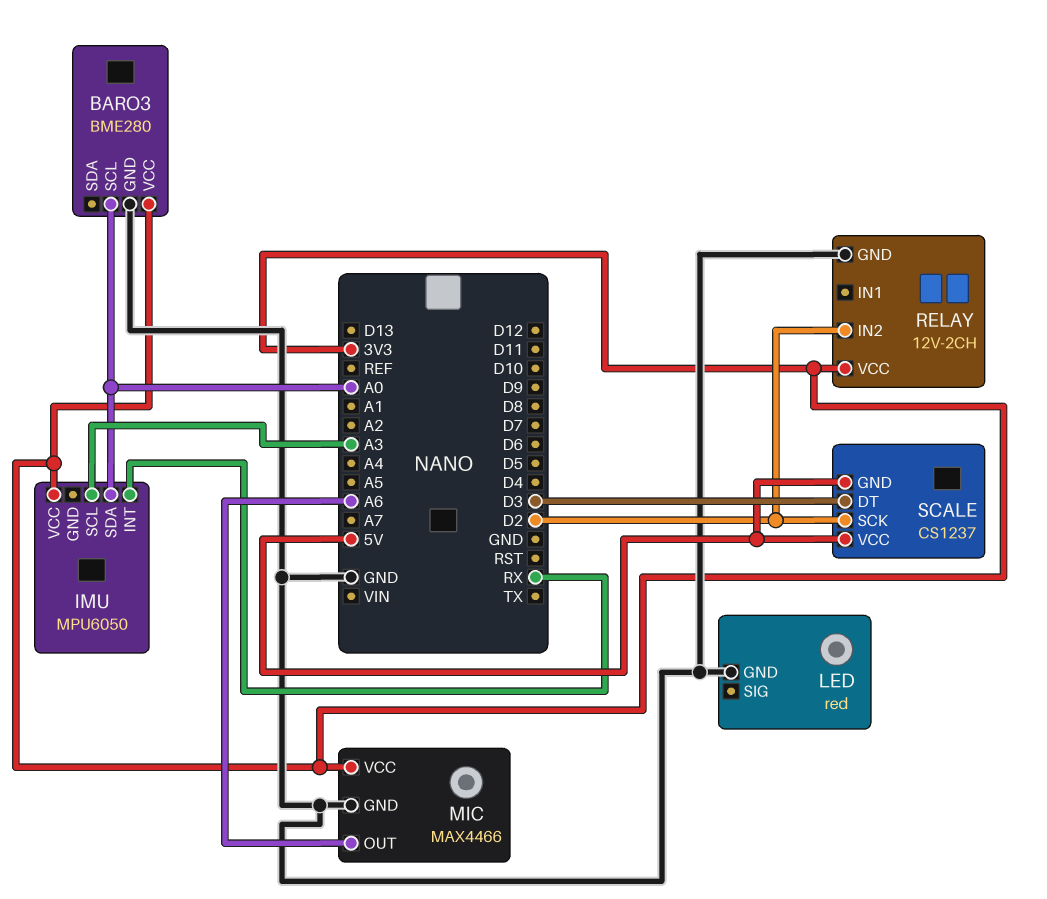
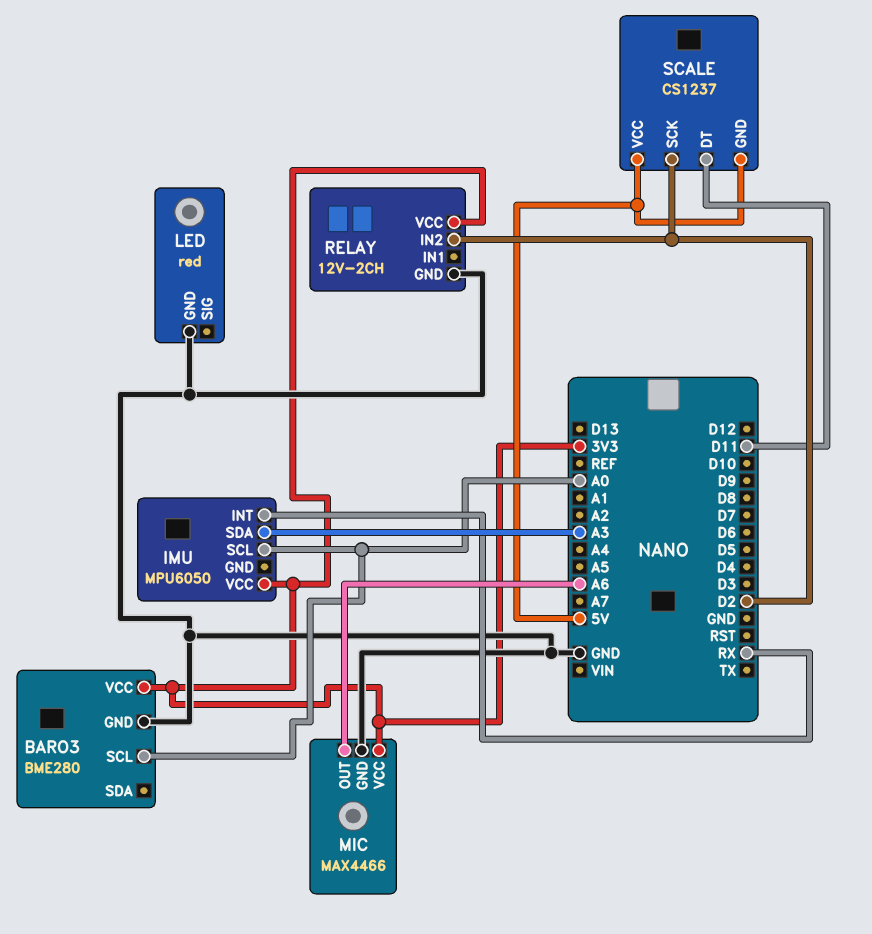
IMU pin SCL: A3 -> A0
IMU pin SDA: A0 -> A3
SCALE pin DT: D3 -> D11

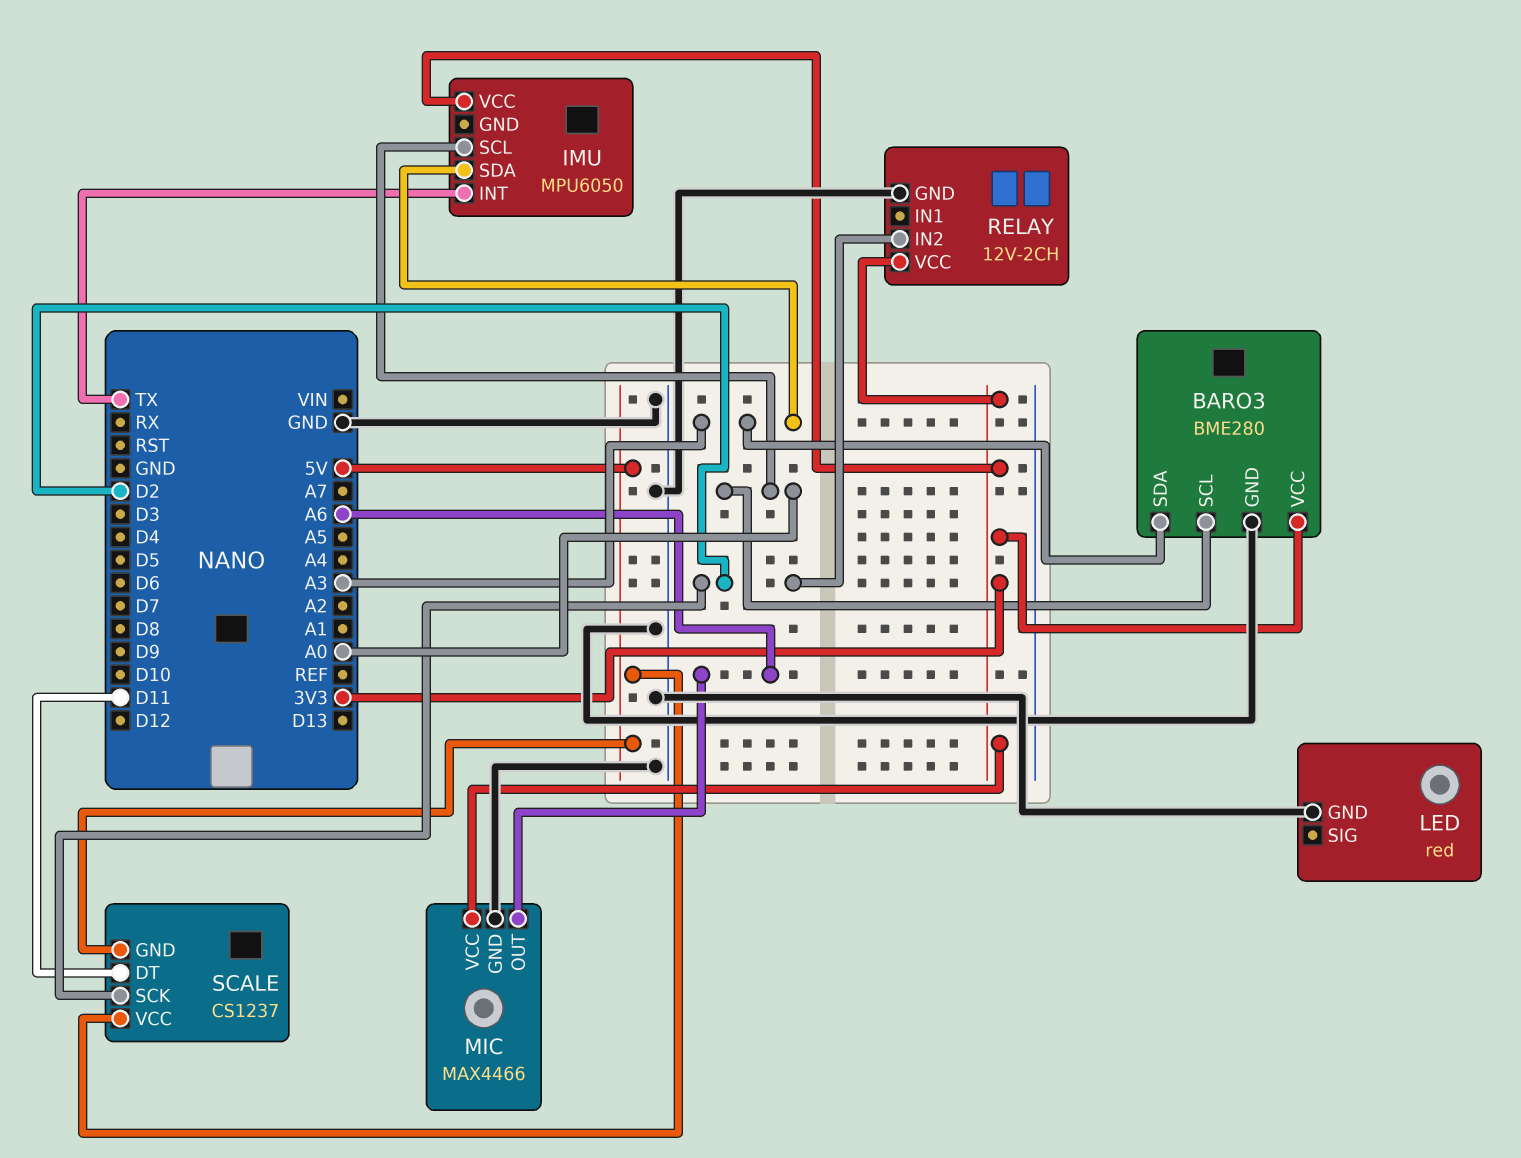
BARO3 pin SDA: none -> A3
IMU pin INT: RX -> TX

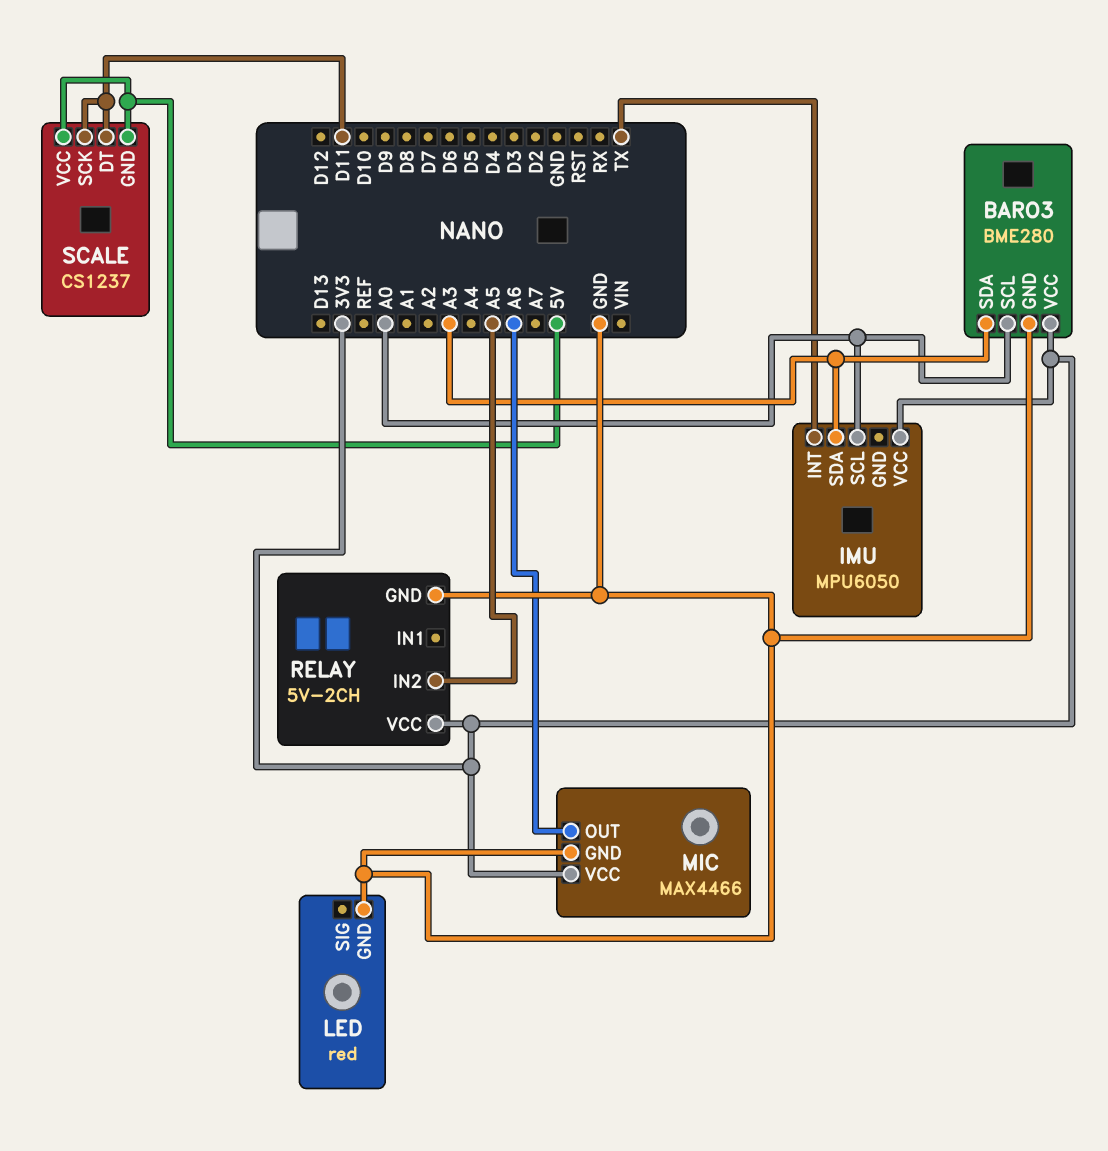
RELAY: 12V-2CH -> 5V-2CH
RELAY pin IN2: D2 -> A5
SCALE pin SCK: D2 -> D11

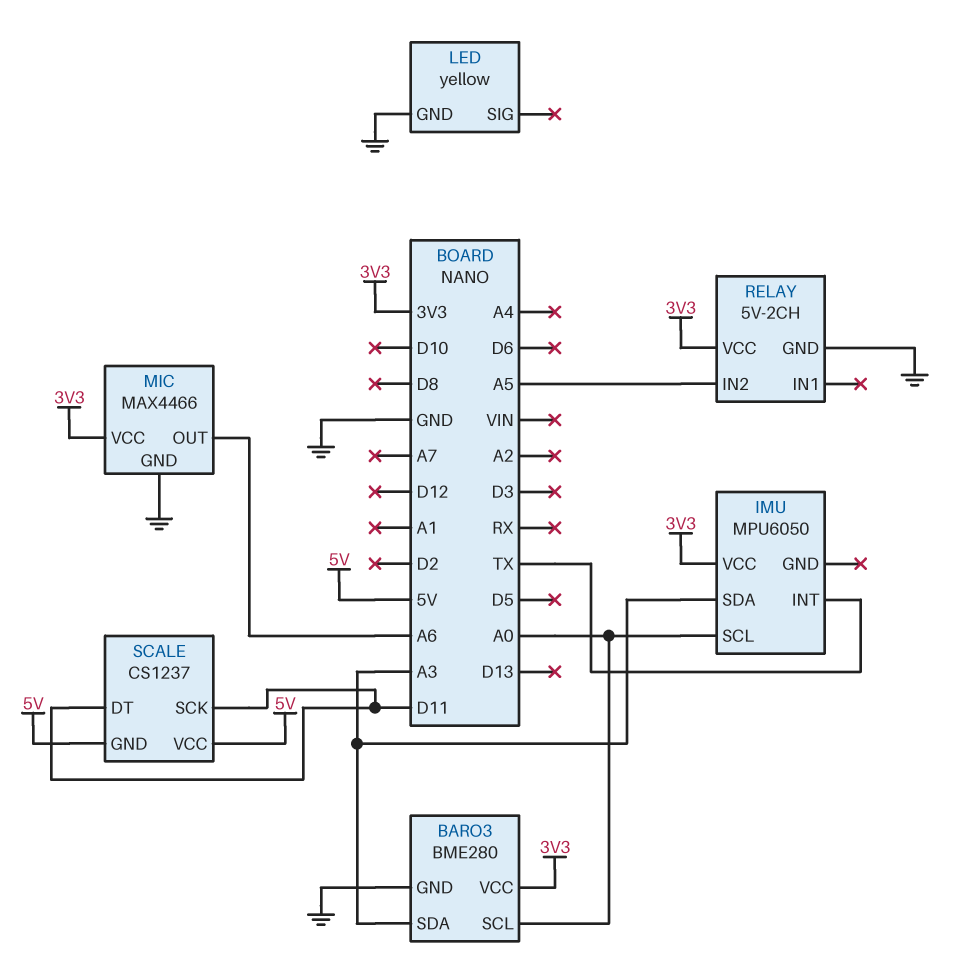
LED: red -> yellow

